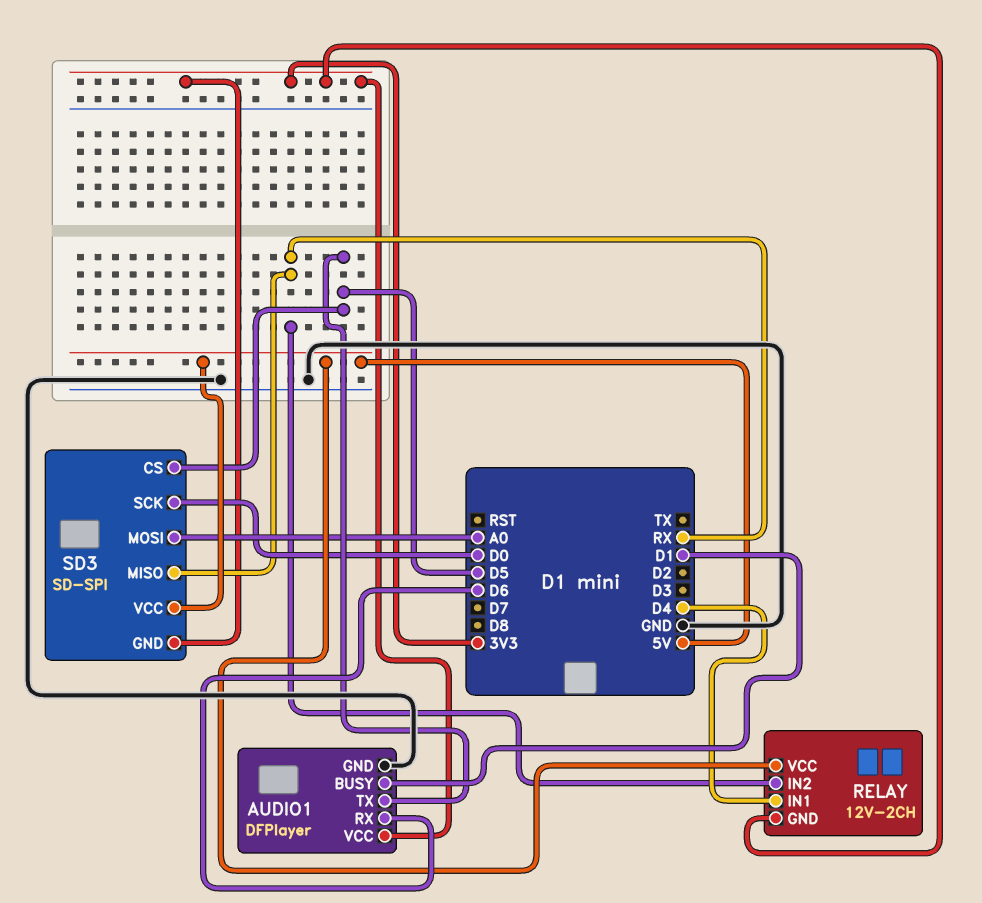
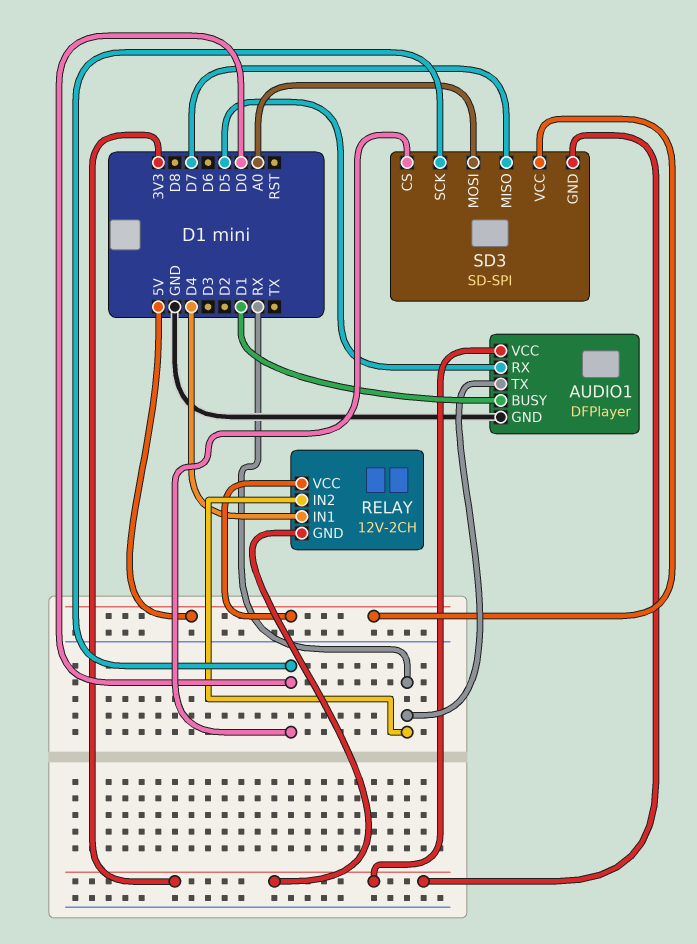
AUDIO1 pin RX: D6 -> D5
AUDIO1 pin TX: D5 -> RX
SD3 pin CS: D5 -> D0
SD3 pin MISO: RX -> D7

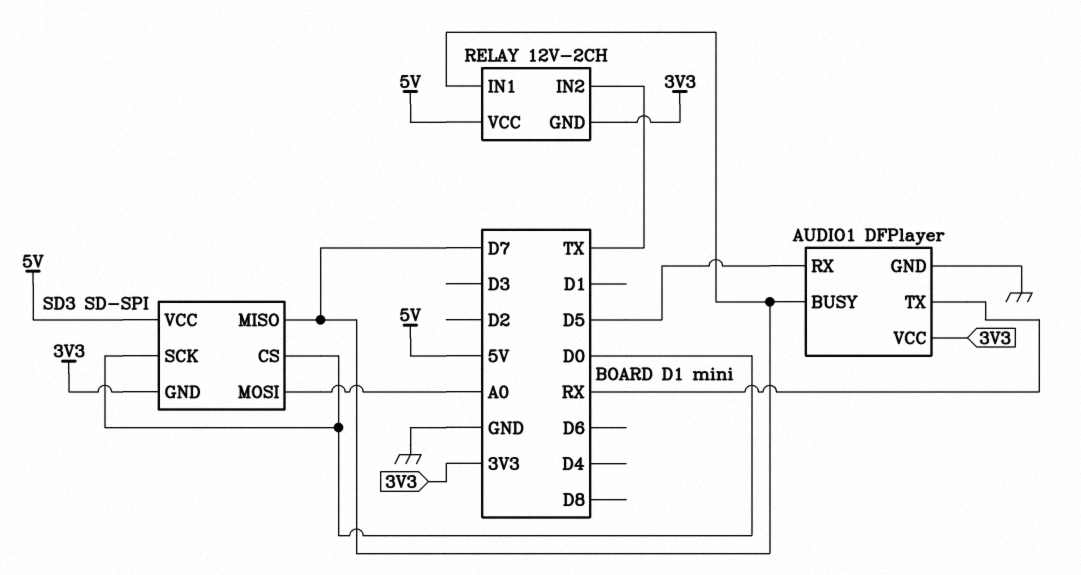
AUDIO1 pin BUSY: D1 -> D7
RELAY pin IN1: D4 -> D7
RELAY pin IN2: RX -> TX

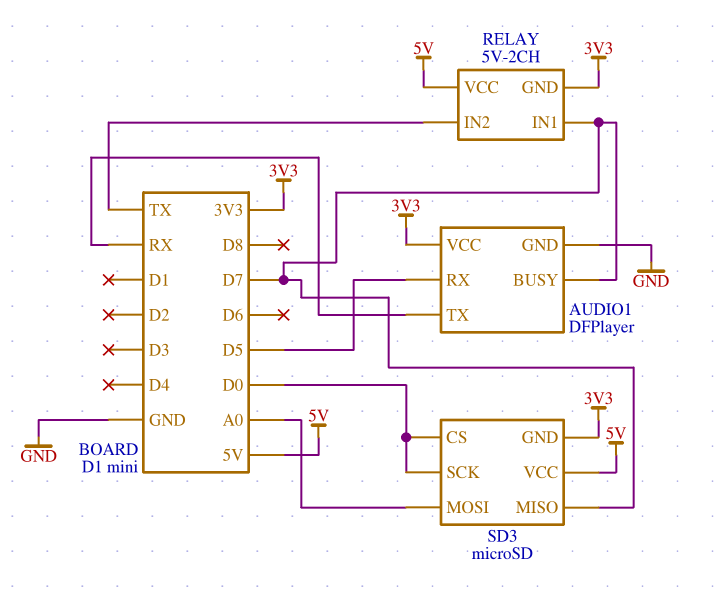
RELAY: 12V-2CH -> 5V-2CH
SD3: SD-SPI -> microSD

